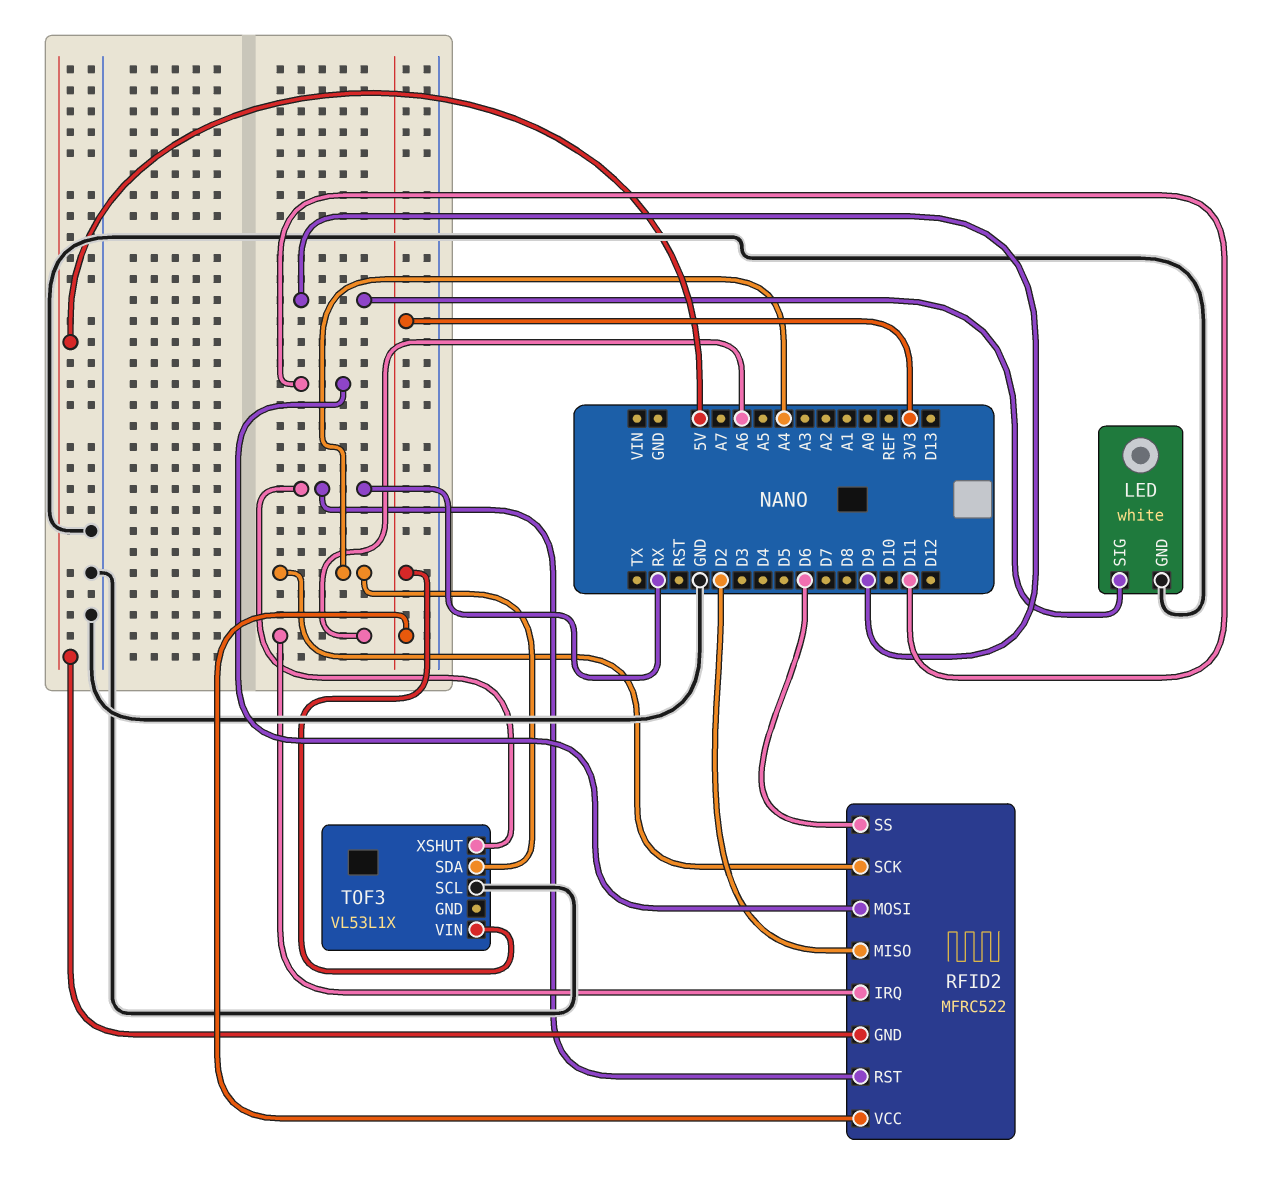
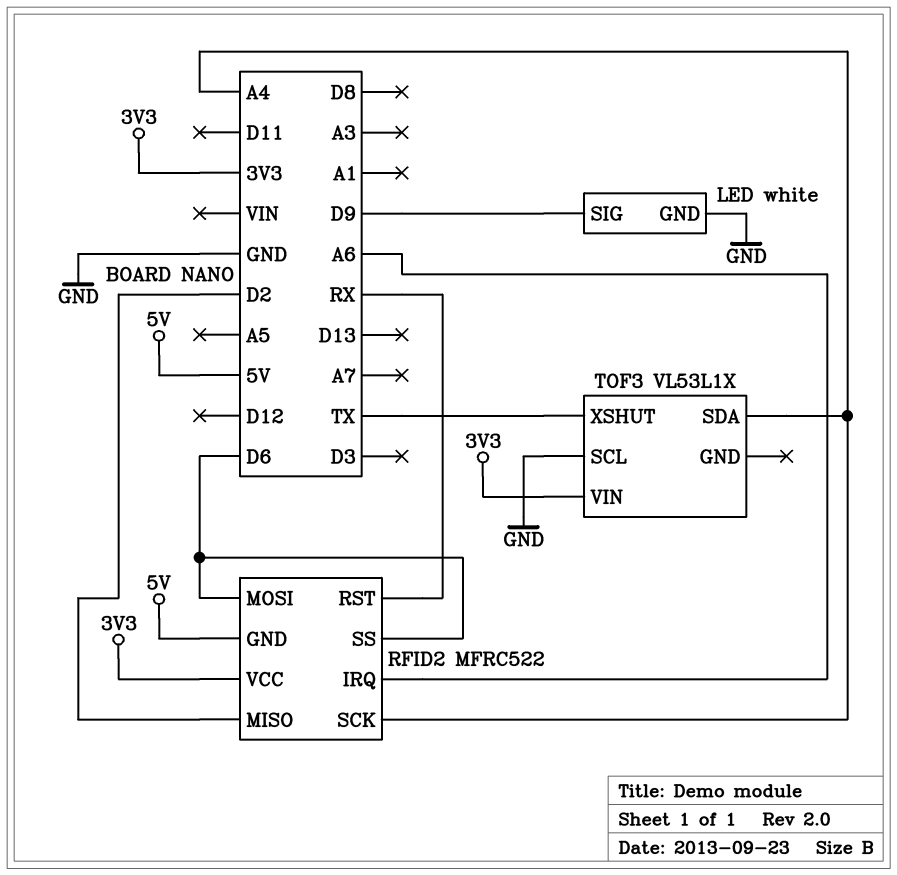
RFID2 pin MOSI: D11 -> D6
TOF3 pin XSHUT: RX -> TX

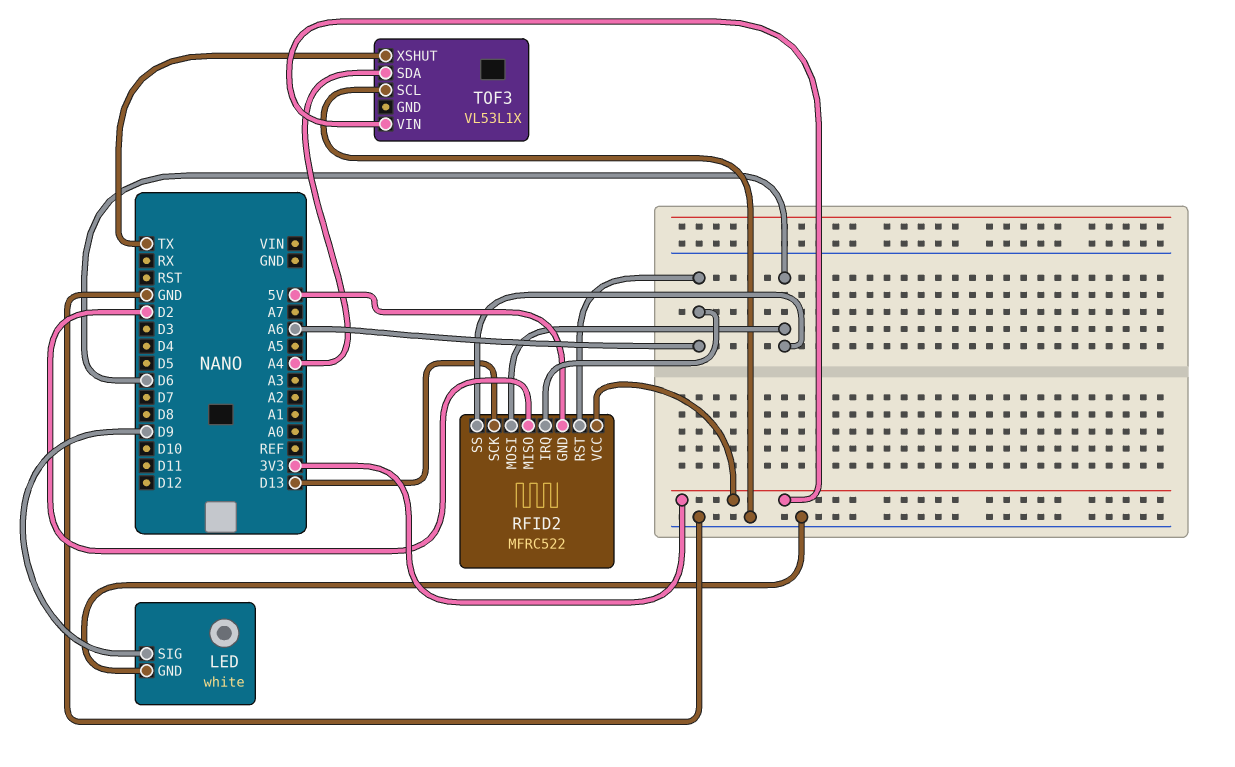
RFID2 pin RST: RX -> A6
RFID2 pin SCK: A4 -> D13

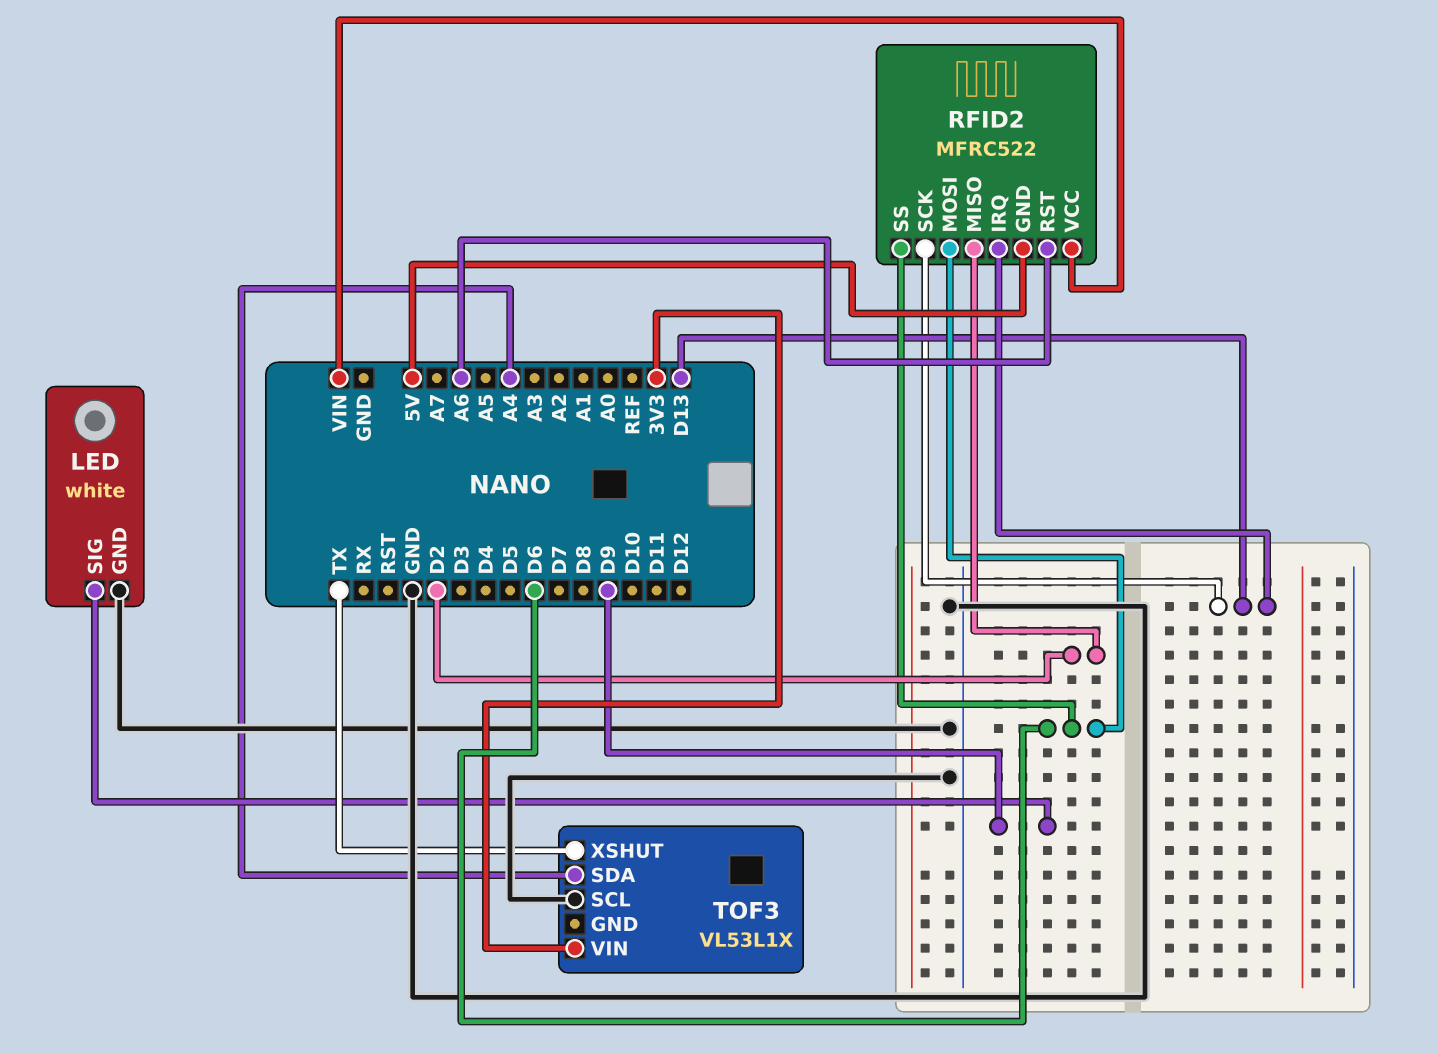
RFID2 pin IRQ: A6 -> D13
RFID2 pin VCC: 3V3 -> VIN

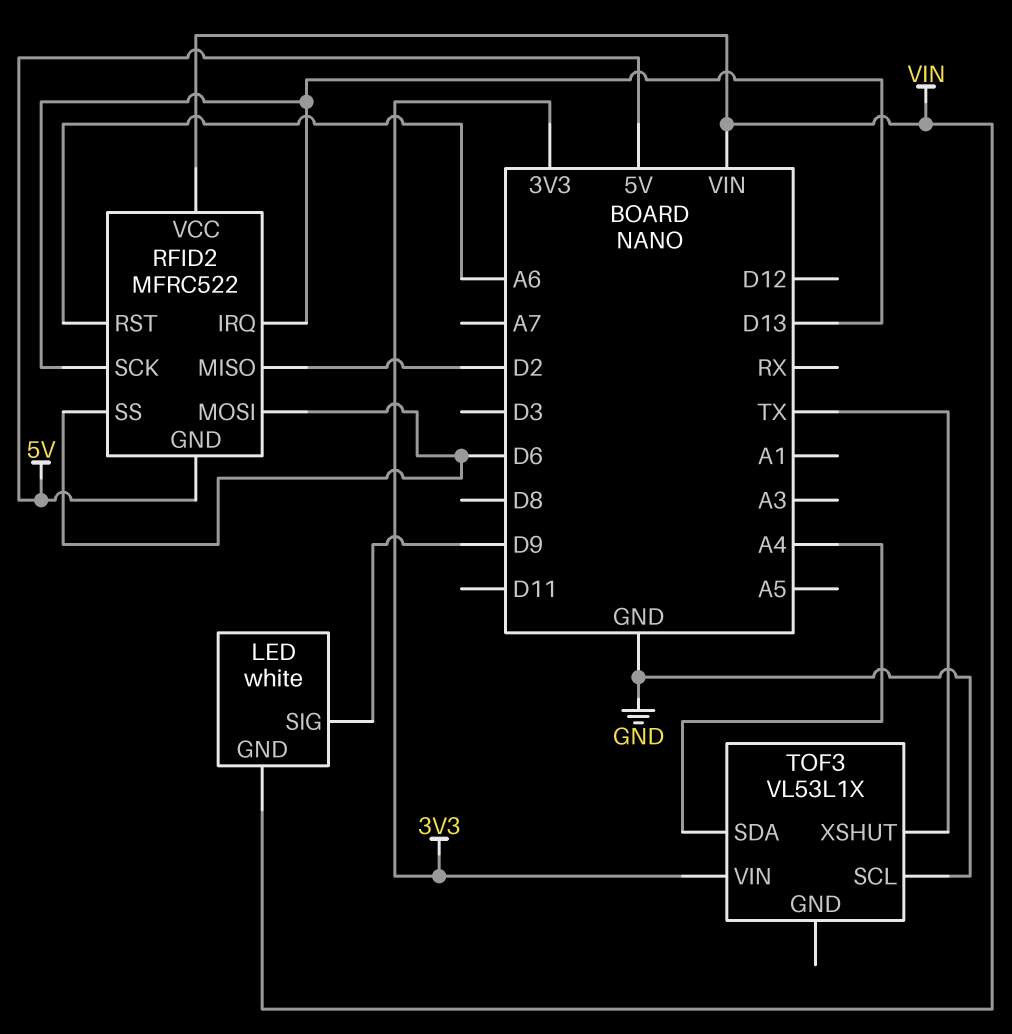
LED pin GND: GND -> VIN

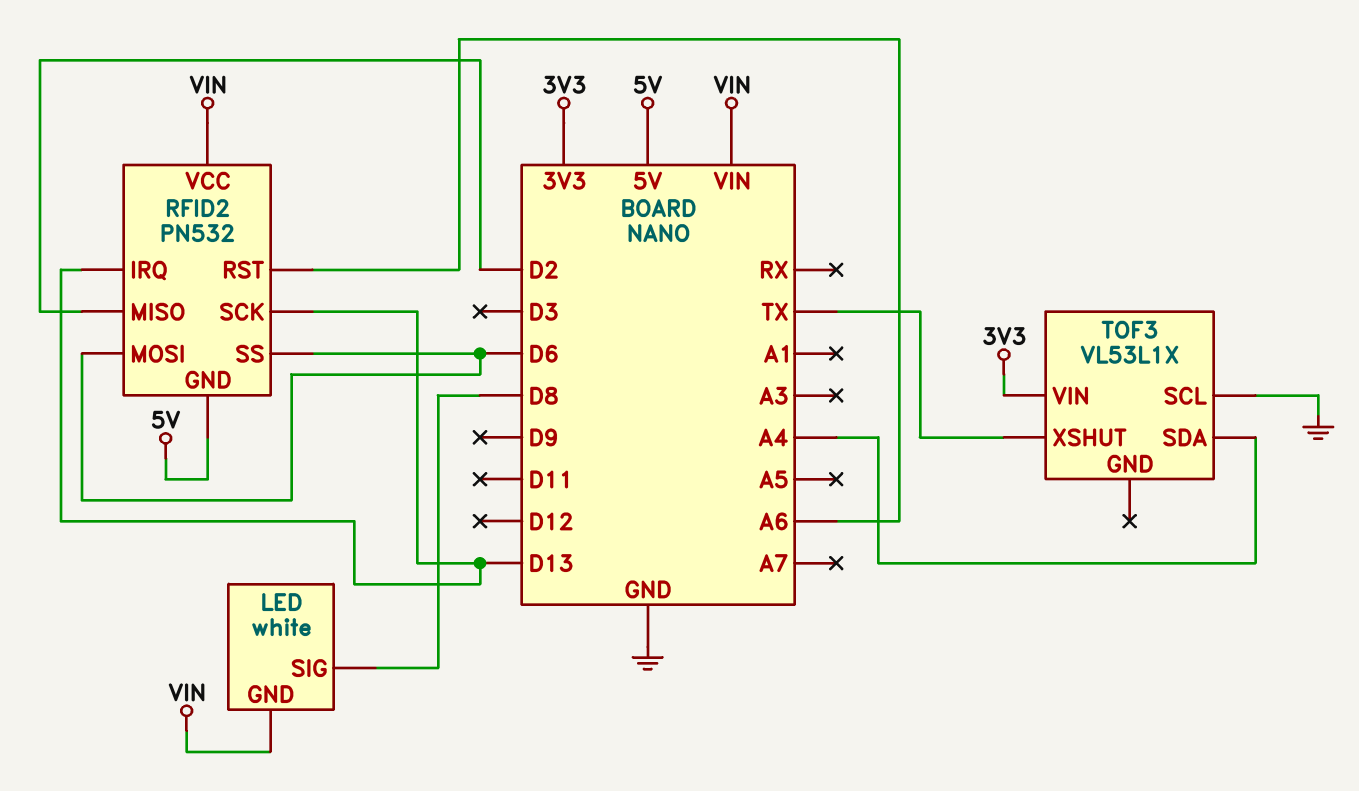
LED pin SIG: D9 -> D8
RFID2: MFRC522 -> PN532

